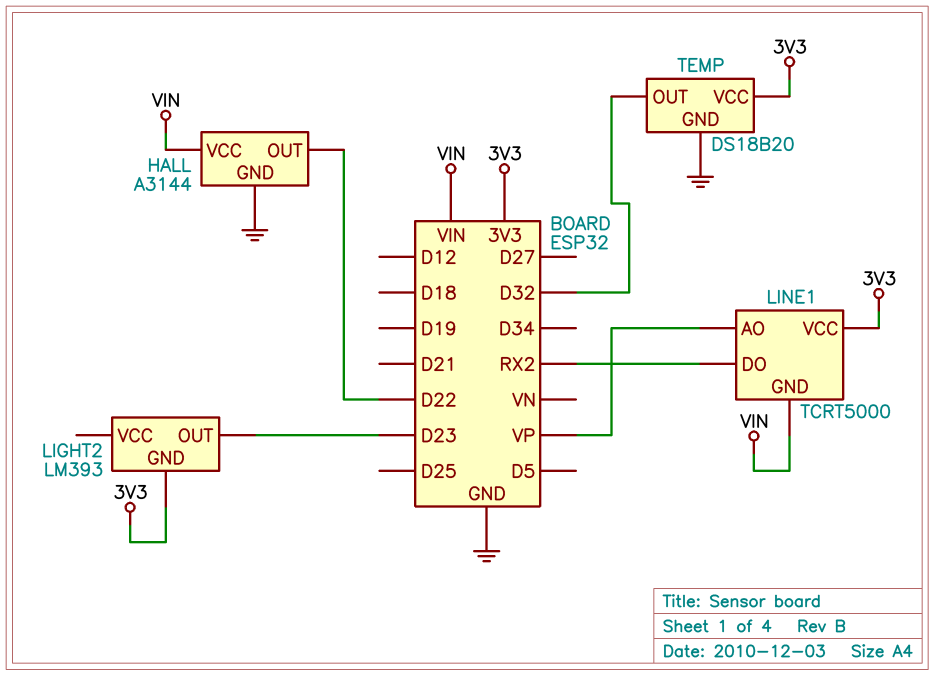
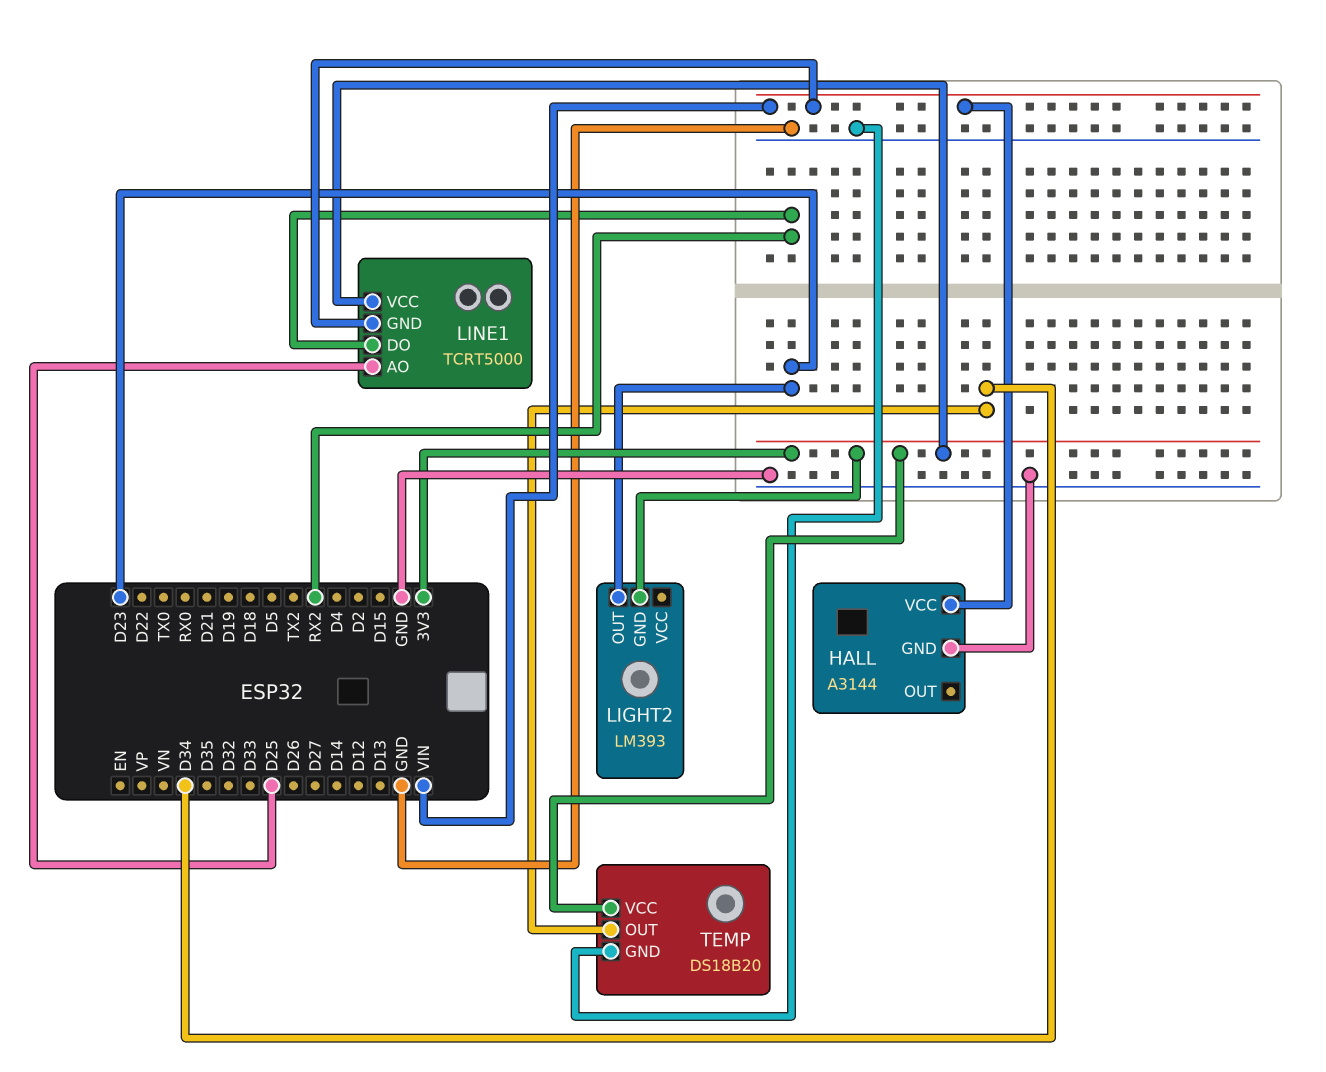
HALL pin OUT: D22 -> none
LINE1 pin AO: VP -> D25
TEMP pin OUT: D32 -> D34

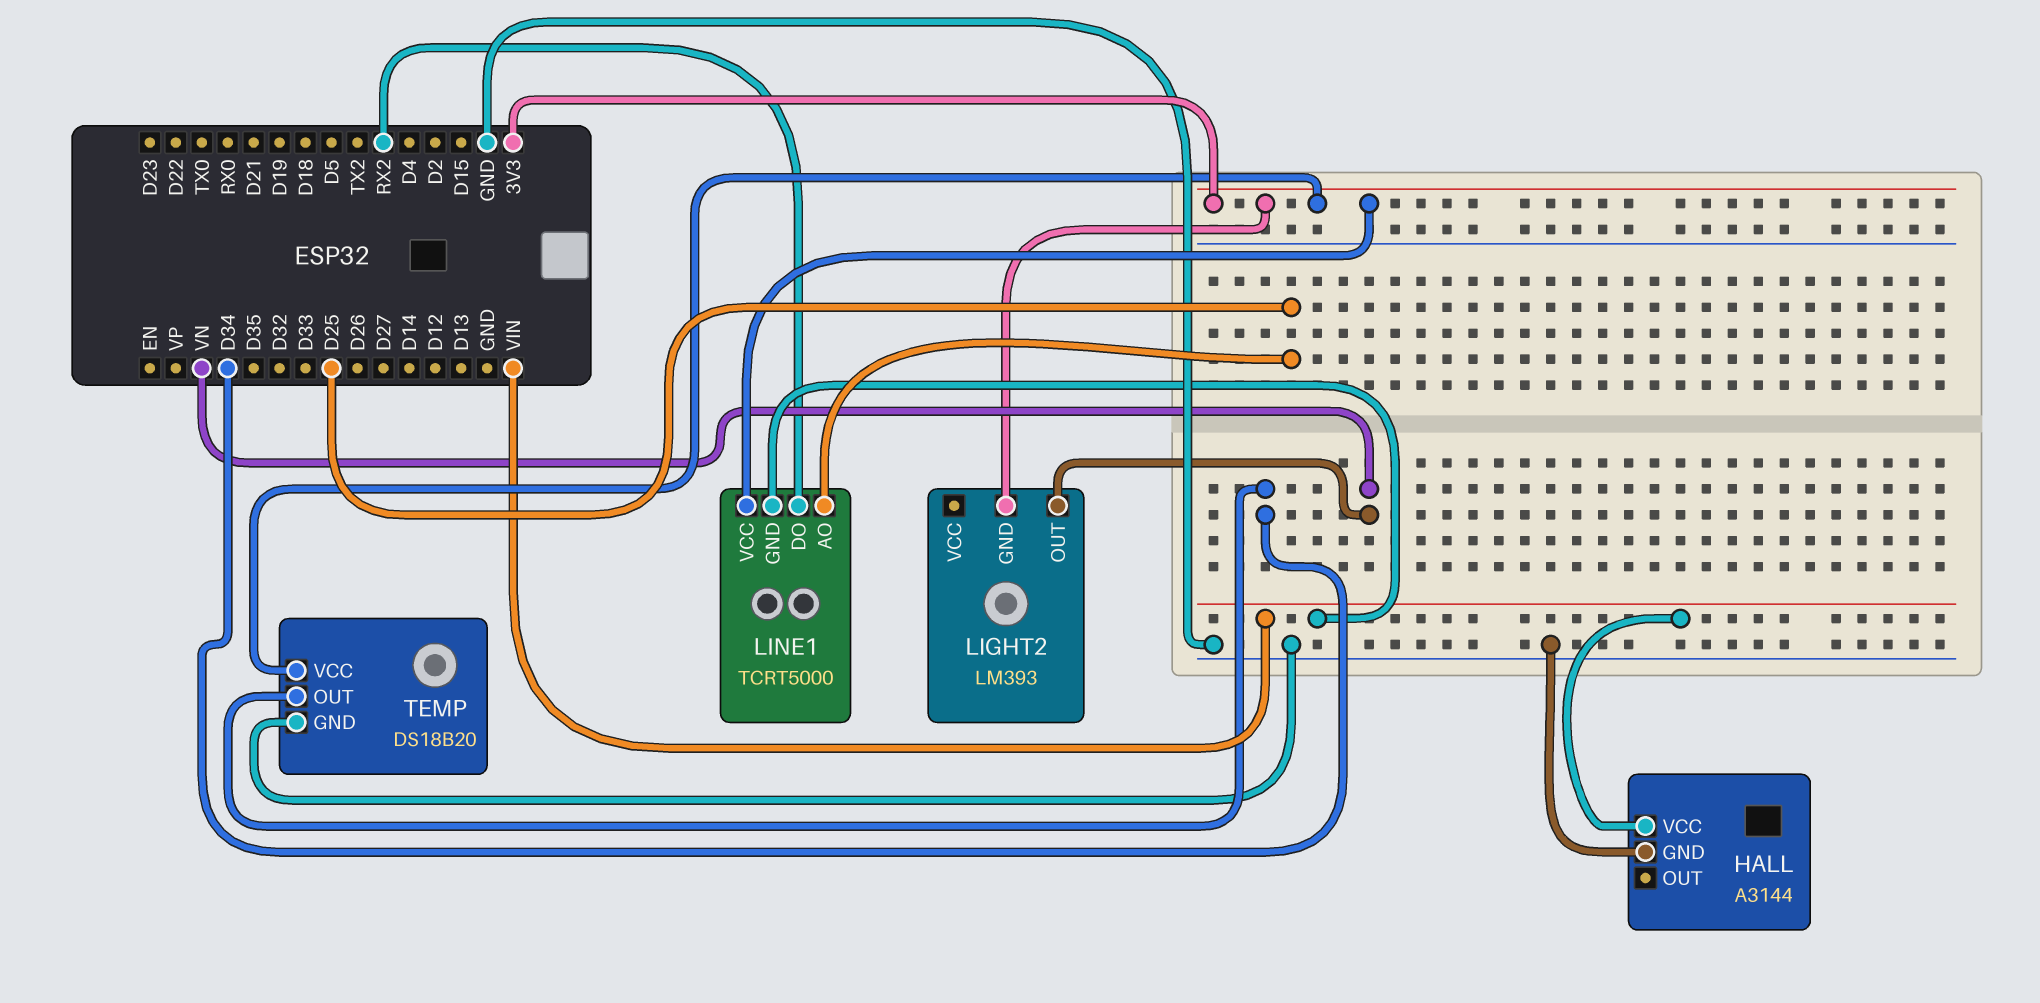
LIGHT2 pin OUT: D23 -> VN

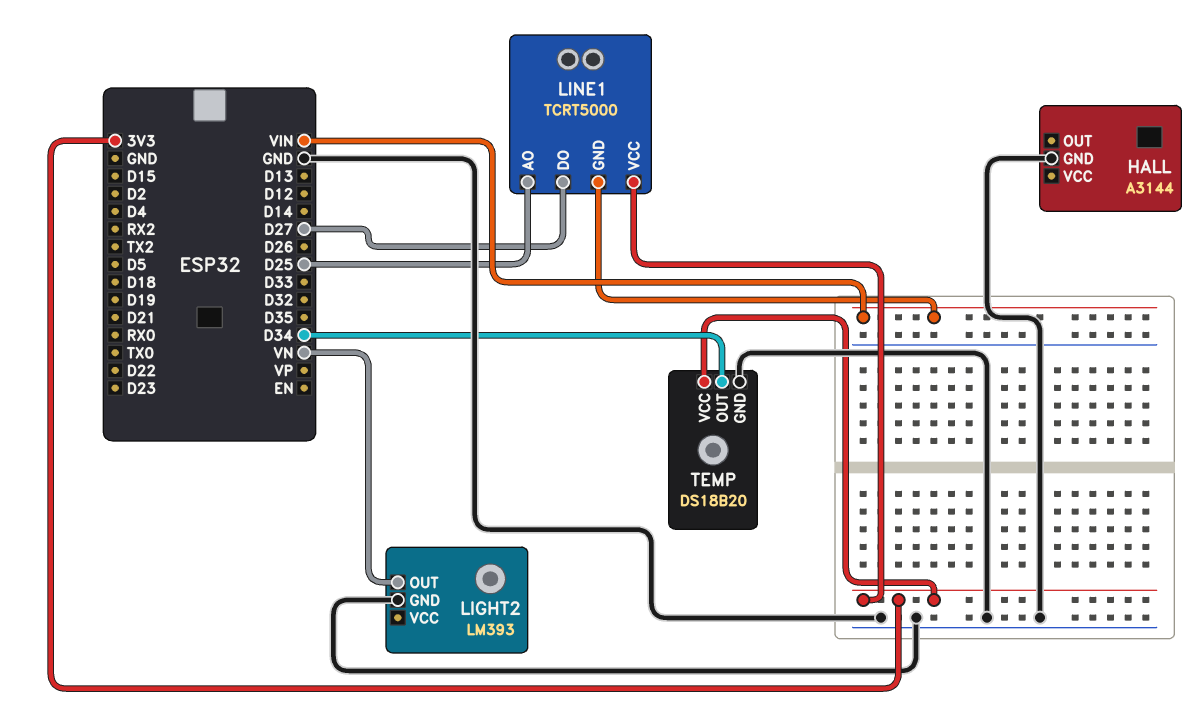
HALL pin VCC: VIN -> none
LIGHT2 pin GND: 3V3 -> GND
LINE1 pin DO: RX2 -> D27

